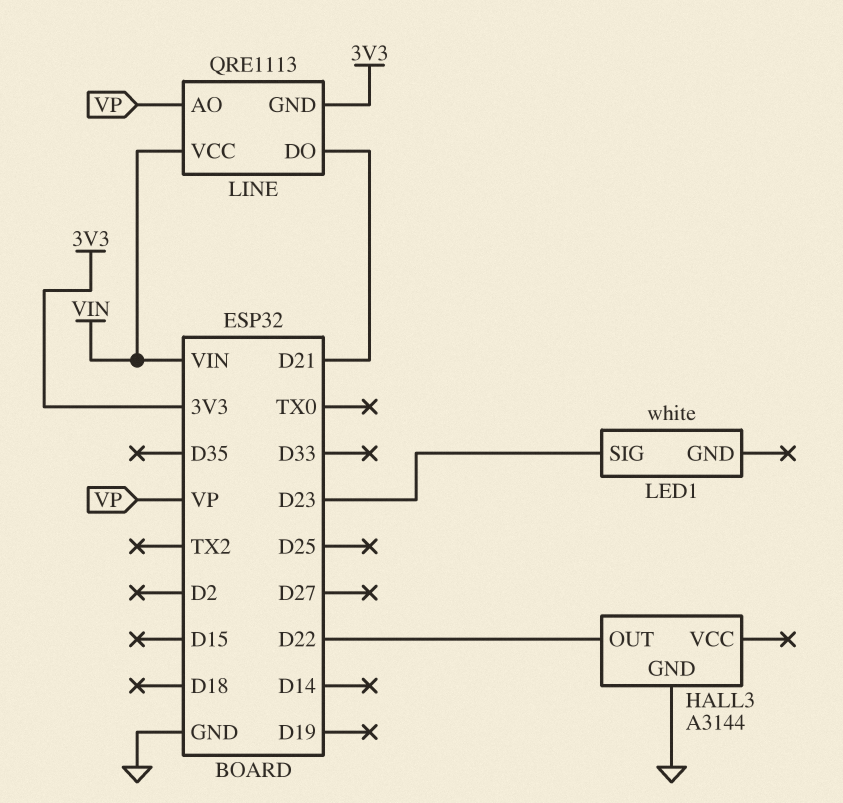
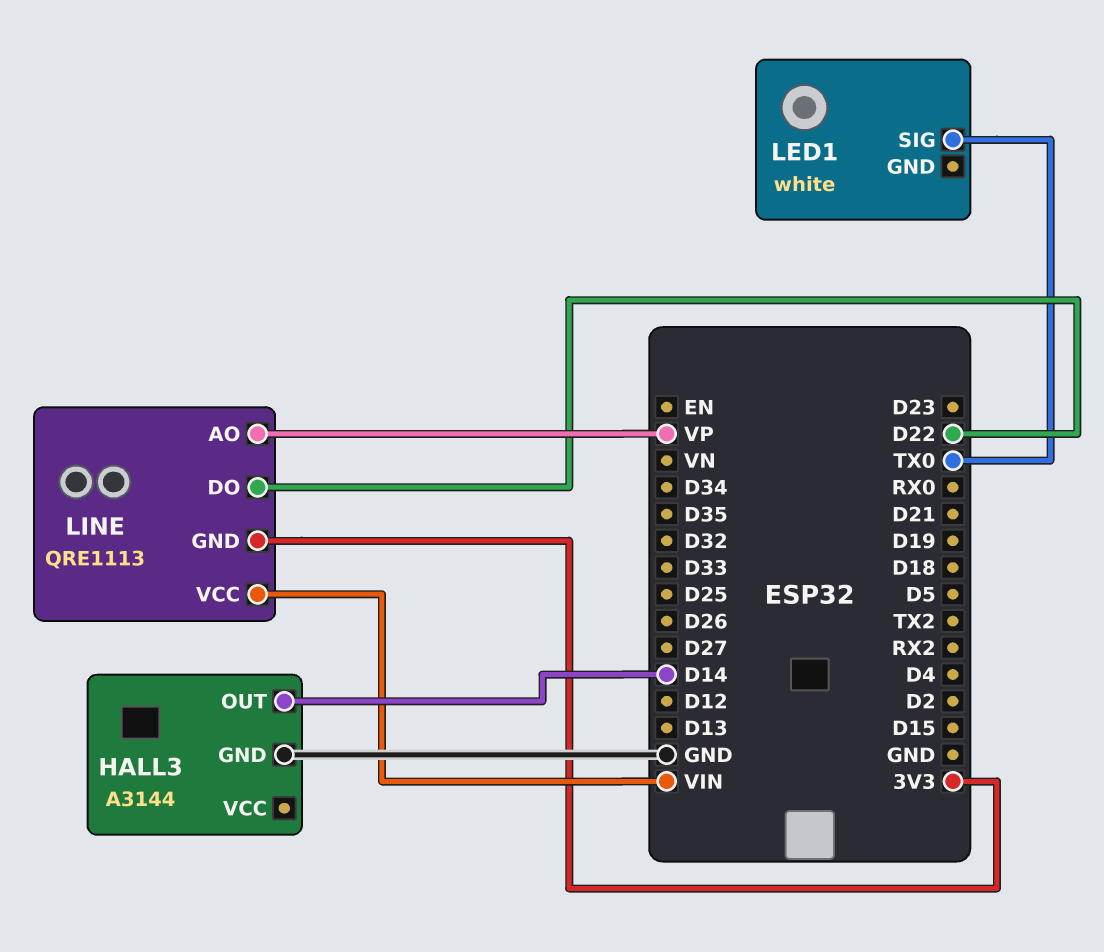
HALL3 pin OUT: D22 -> D14
LED1 pin SIG: D23 -> TX0
LINE pin DO: D21 -> D22

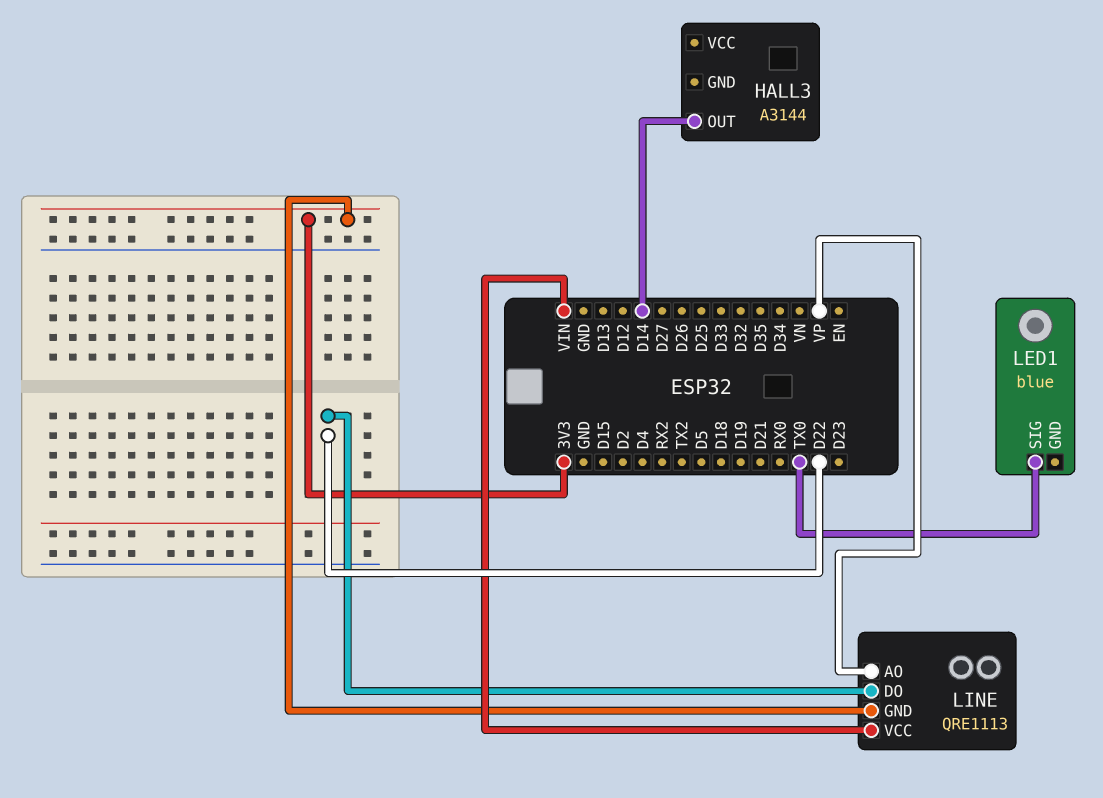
HALL3 pin GND: GND -> none
LED1: white -> blue

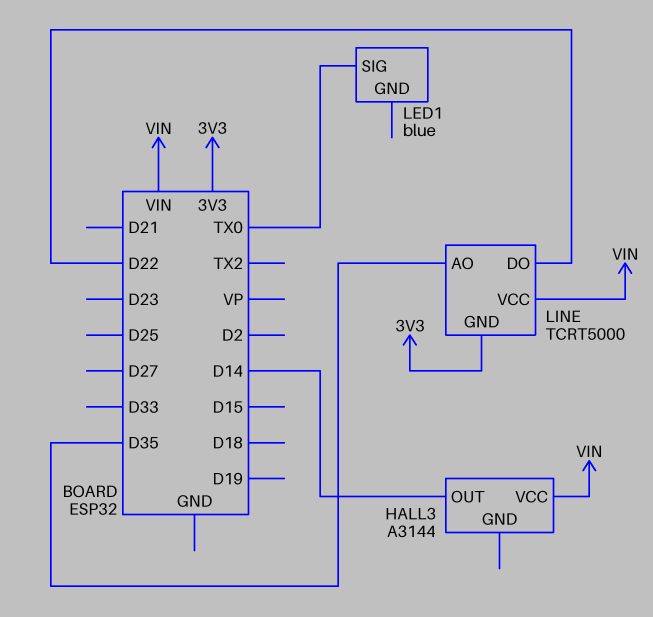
HALL3 pin VCC: none -> VIN
LINE: QRE1113 -> TCRT5000
LINE pin AO: VP -> D35

